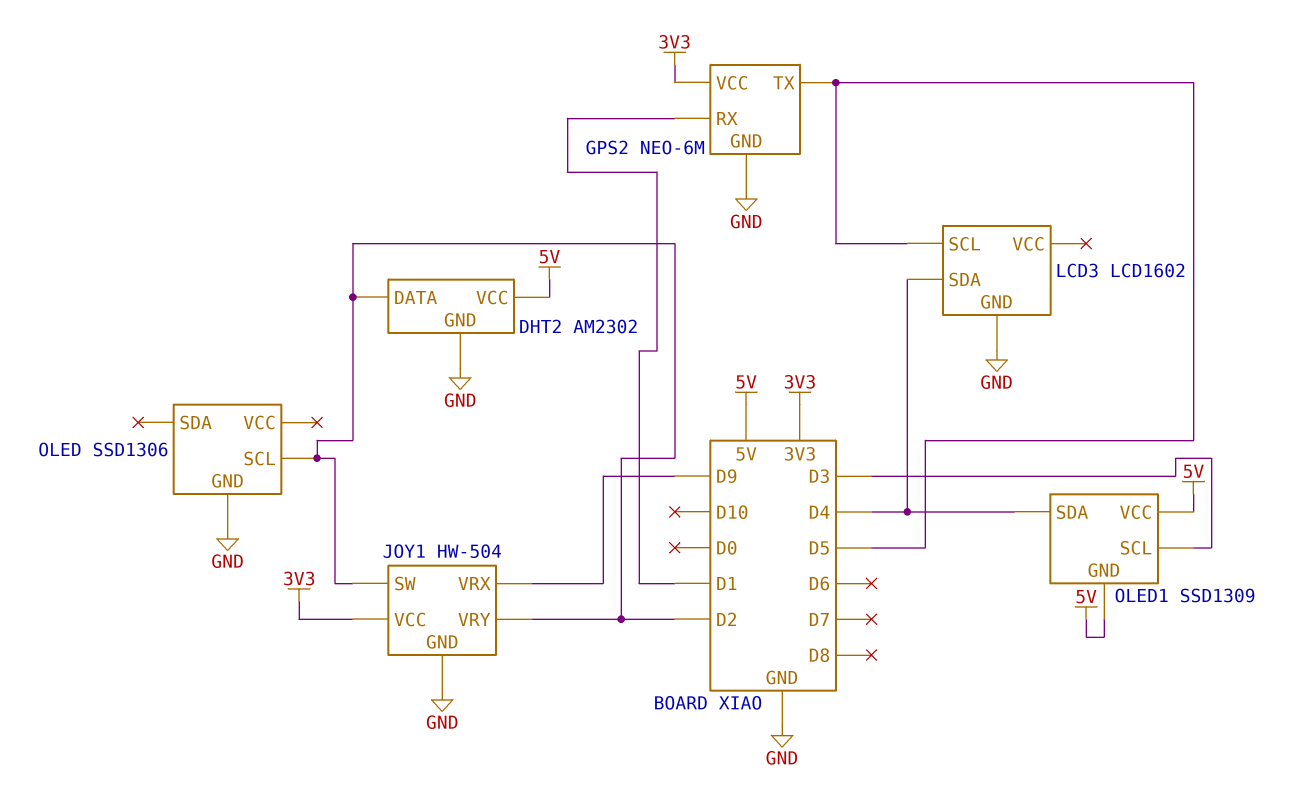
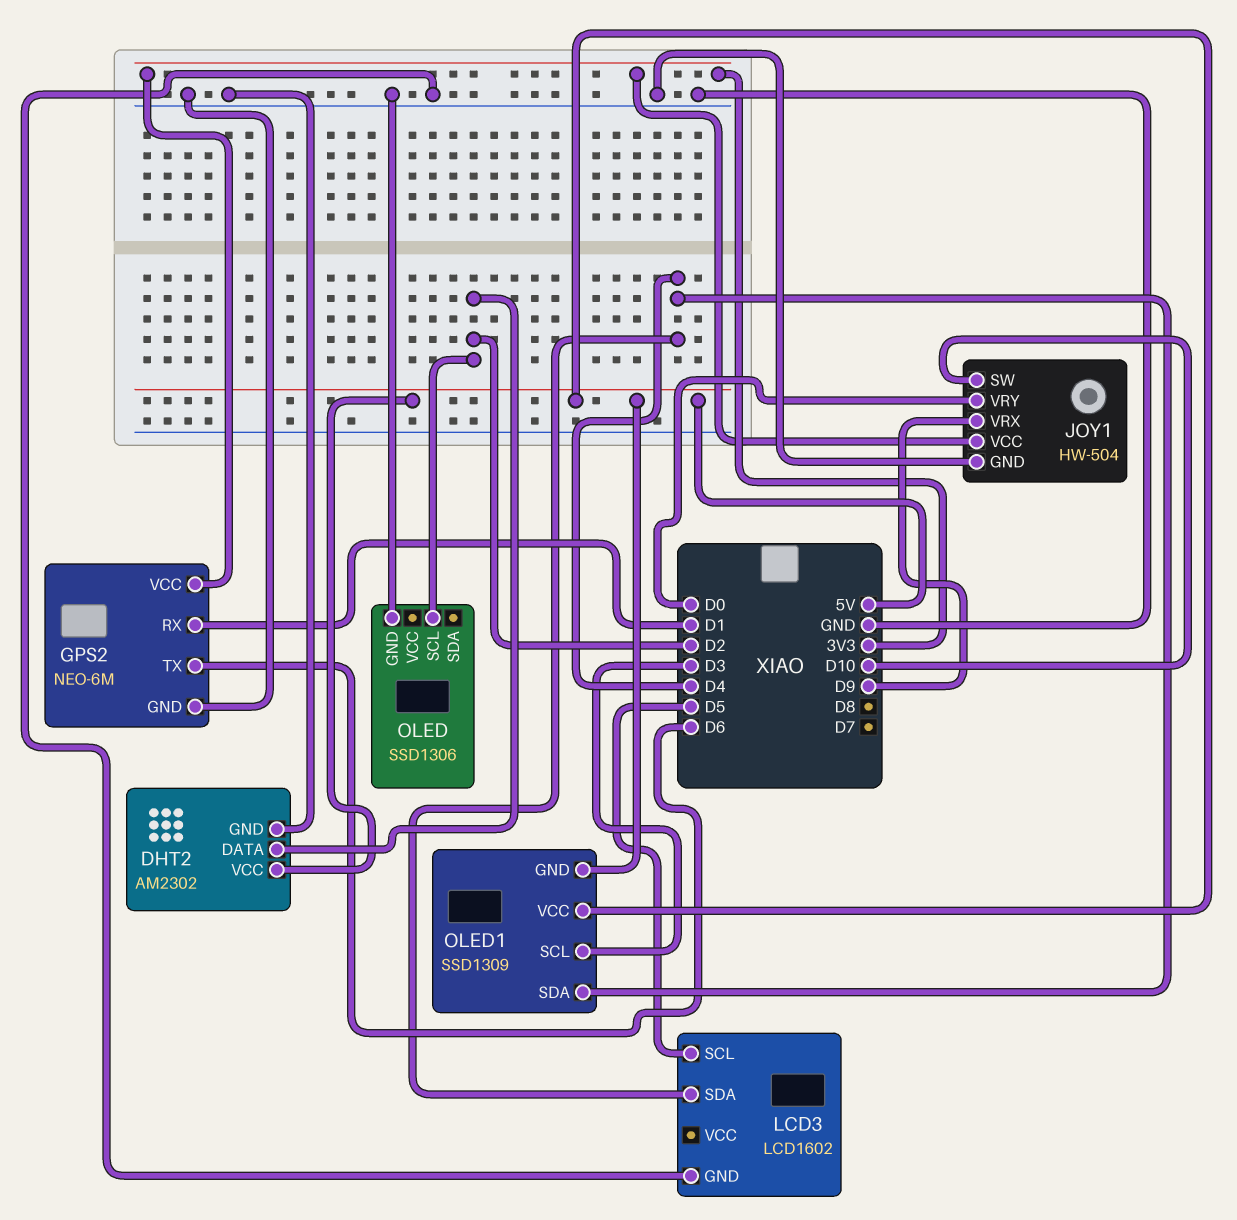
GPS2 pin TX: D5 -> D6
JOY1 pin SW: D2 -> D10
JOY1 pin VRY: D2 -> D0

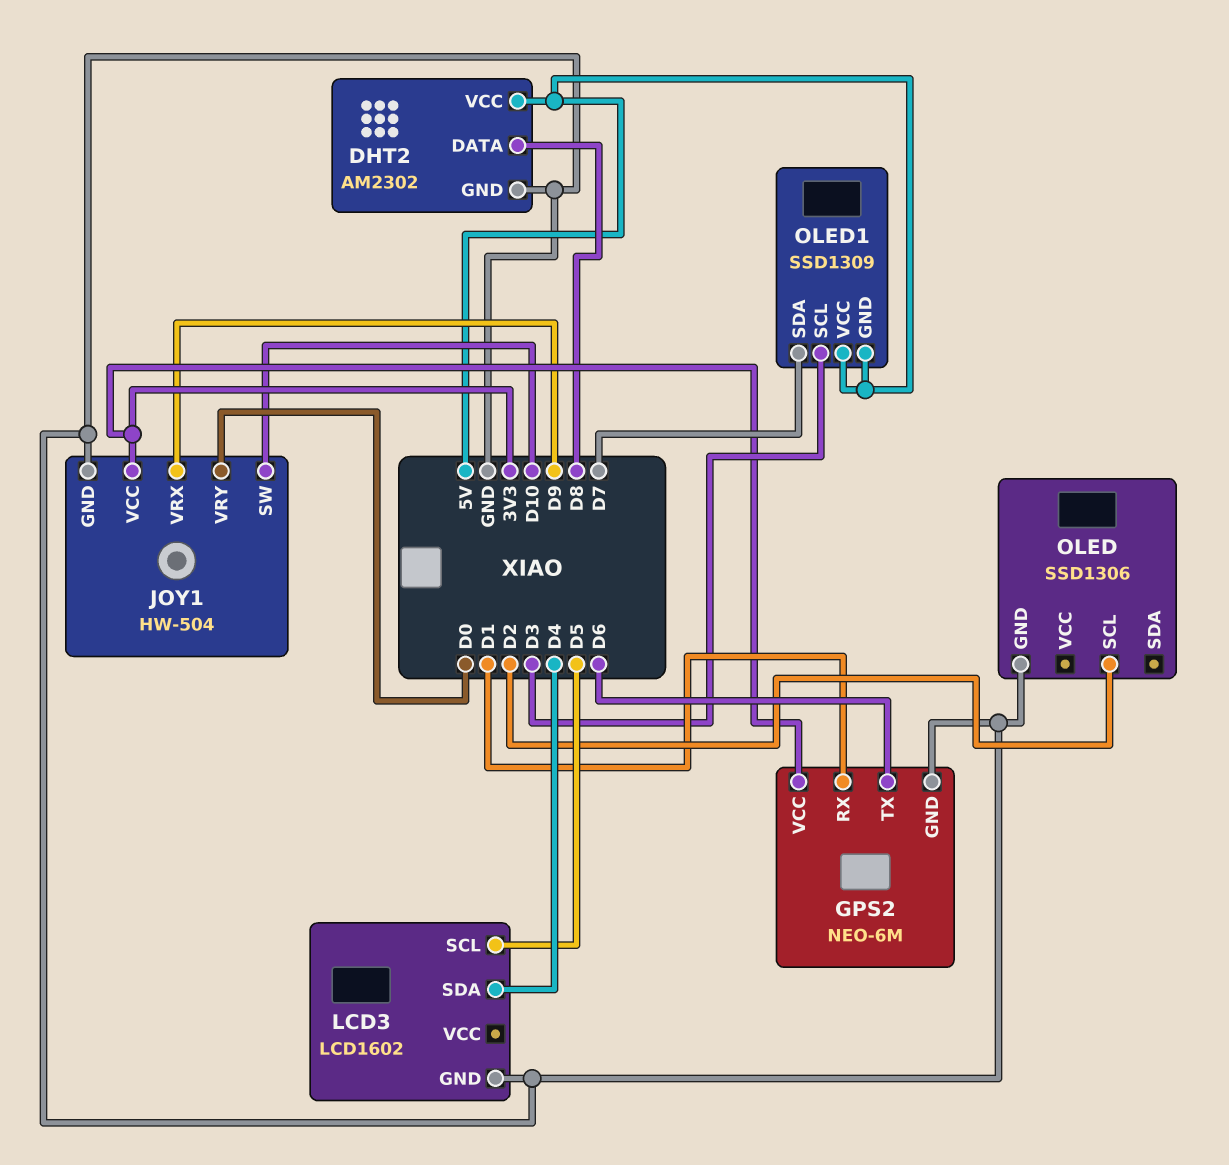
DHT2 pin DATA: D2 -> D8
OLED1 pin SDA: D4 -> D7

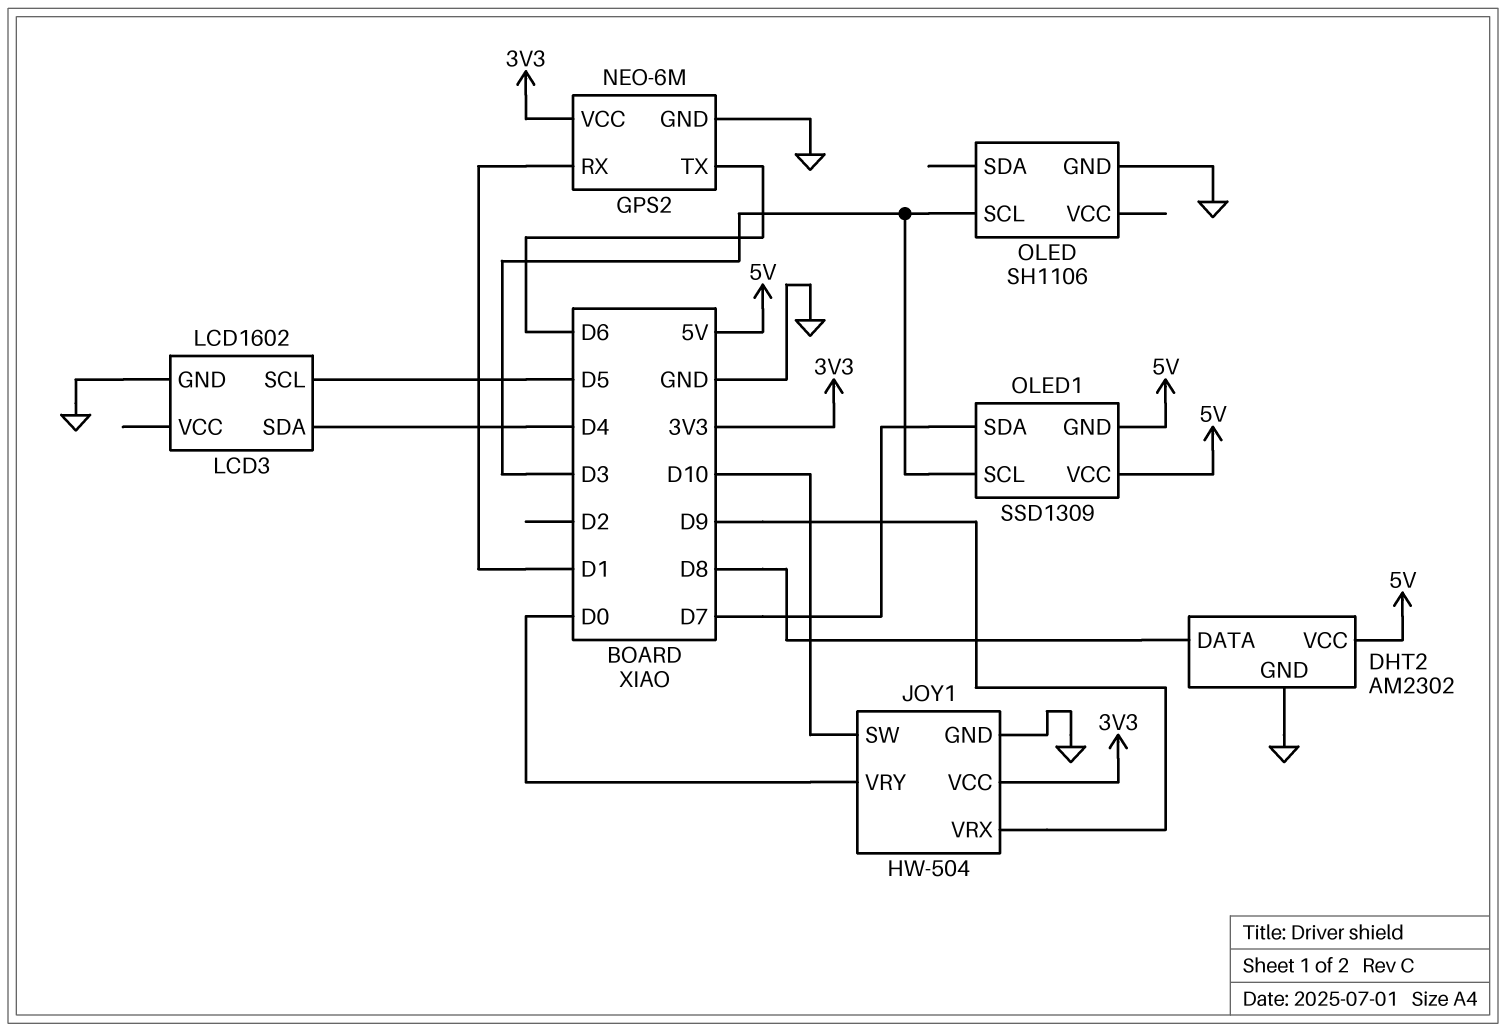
OLED: SSD1306 -> SH1106
OLED pin SCL: D2 -> D3

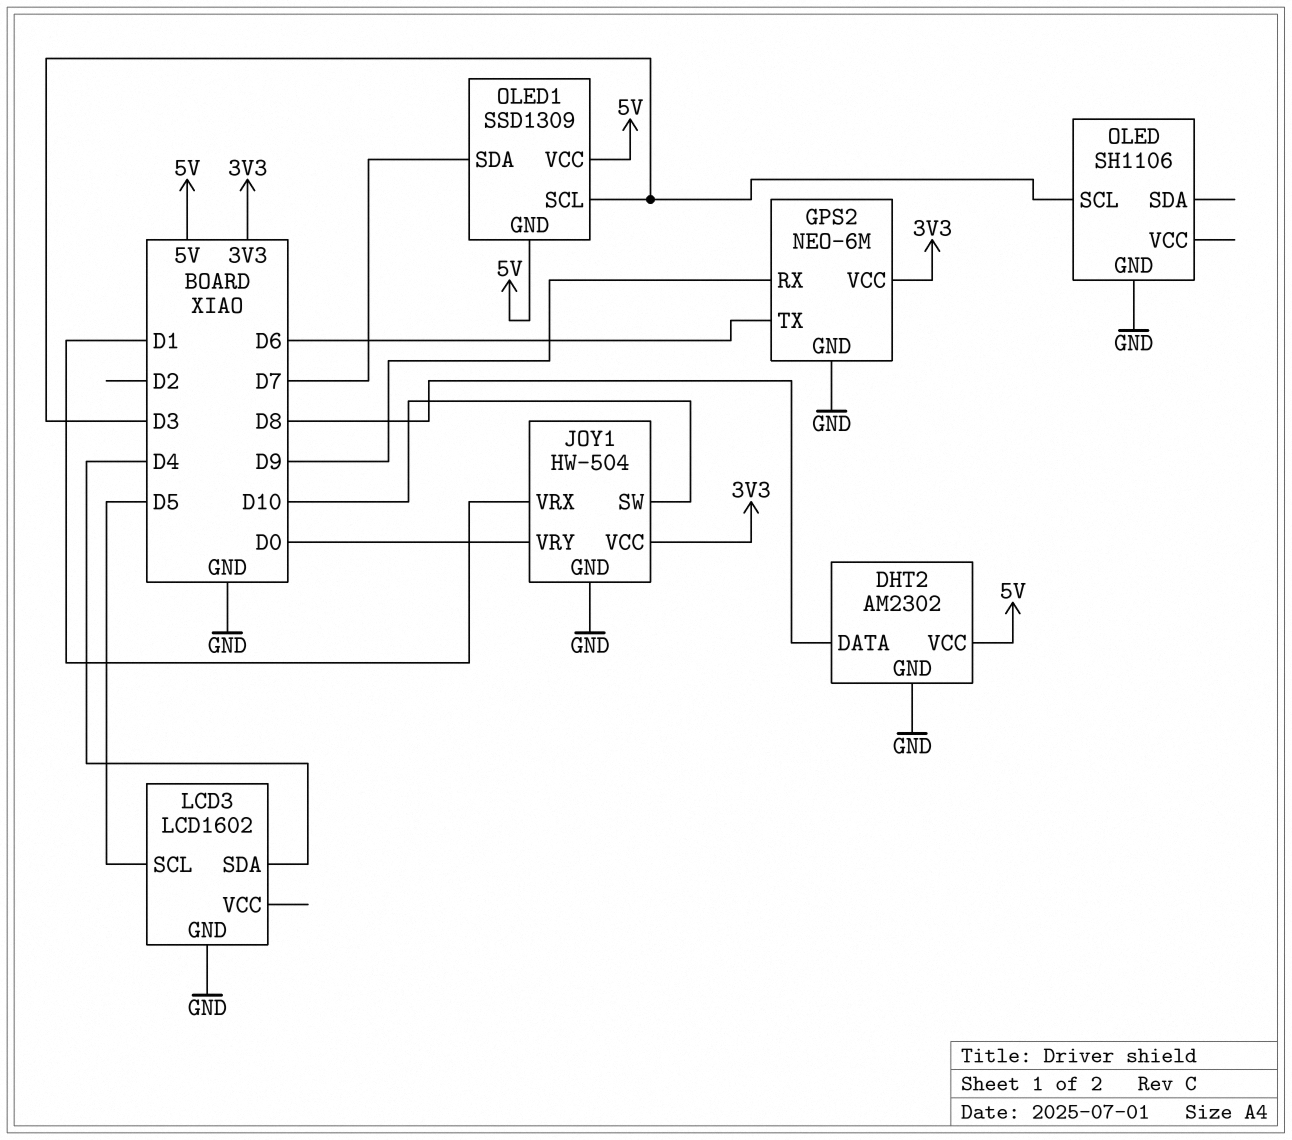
GPS2 pin RX: D1 -> D9
JOY1 pin VRX: D9 -> D1

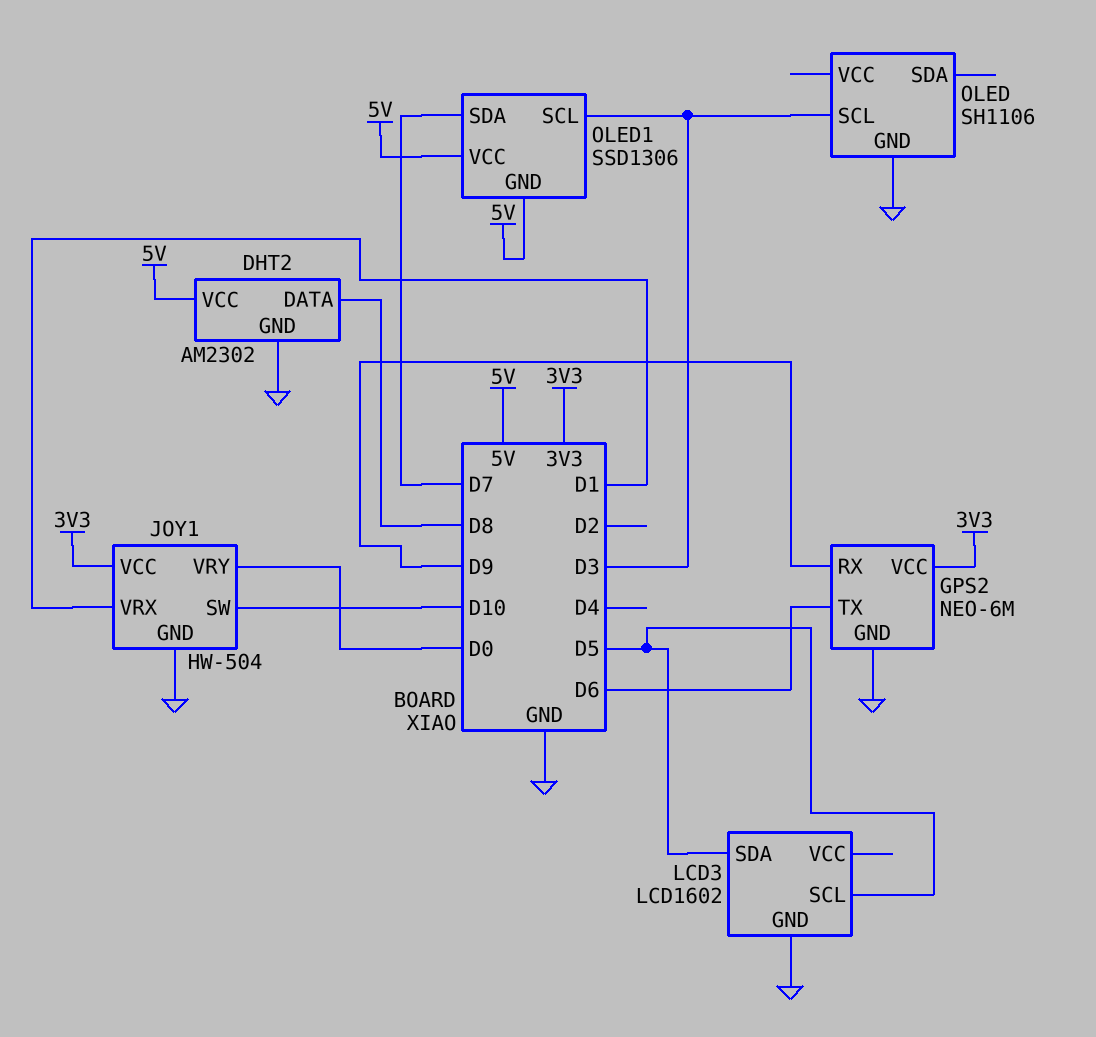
LCD3 pin SDA: D4 -> D5
OLED1: SSD1309 -> SSD1306

